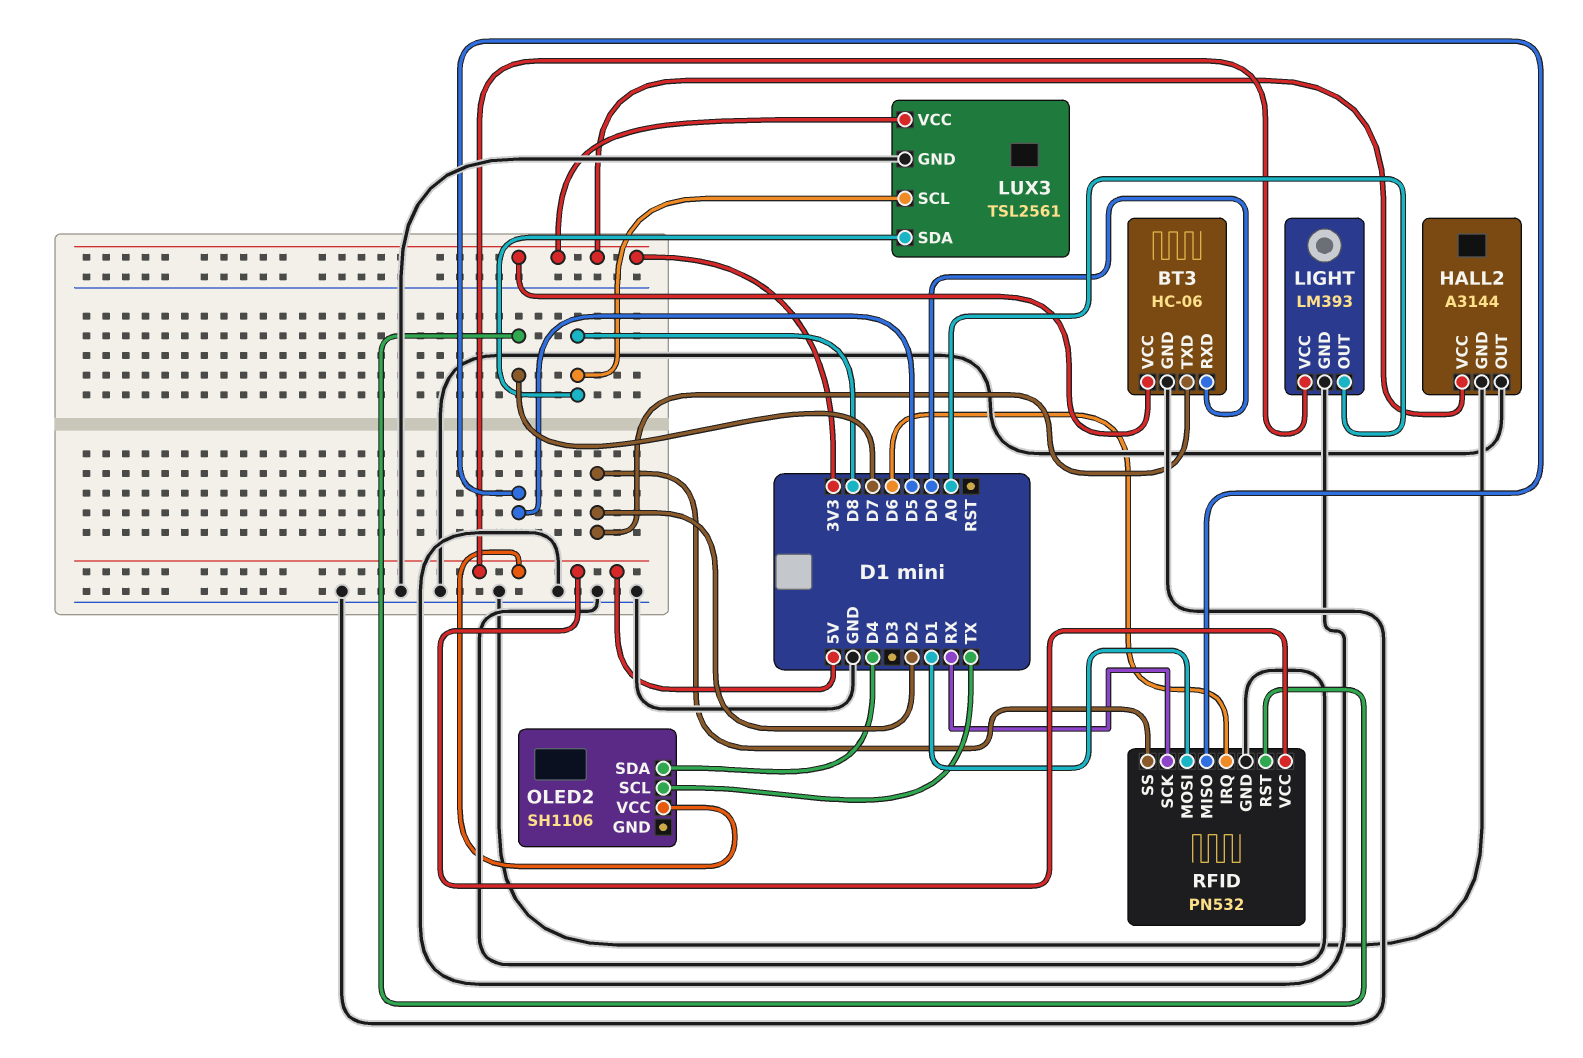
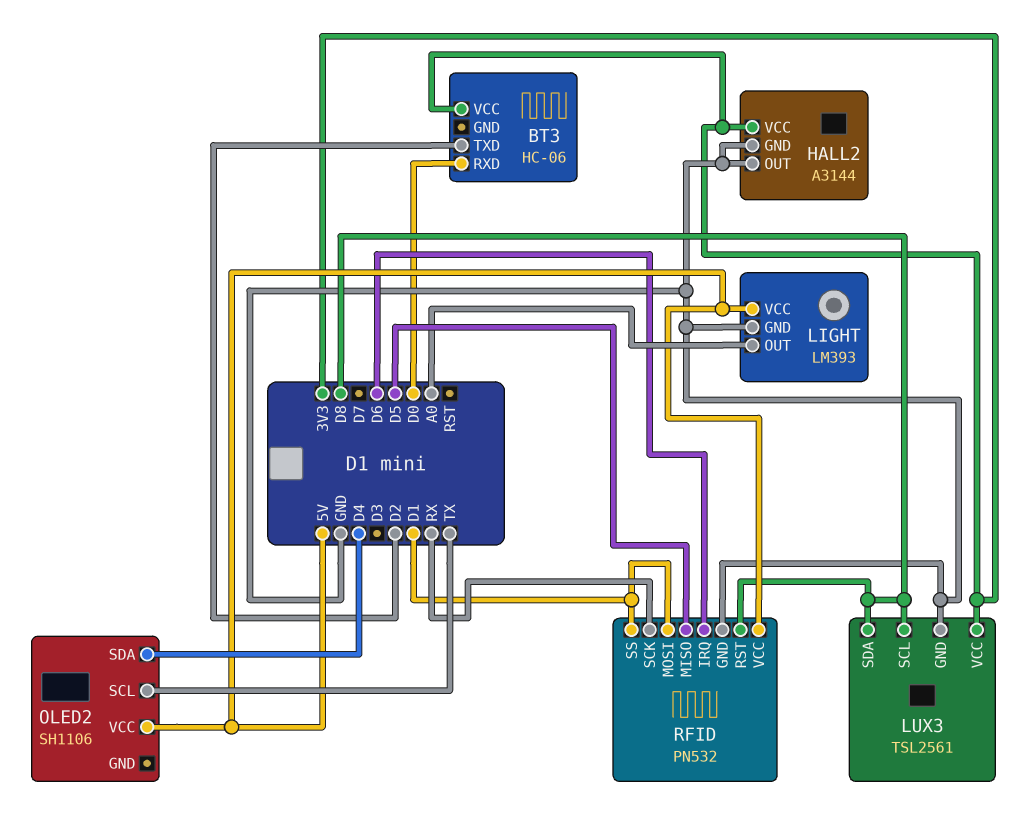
BT3 pin GND: GND -> none
RFID pin RST: D7 -> D8
RFID pin SS: D2 -> D1

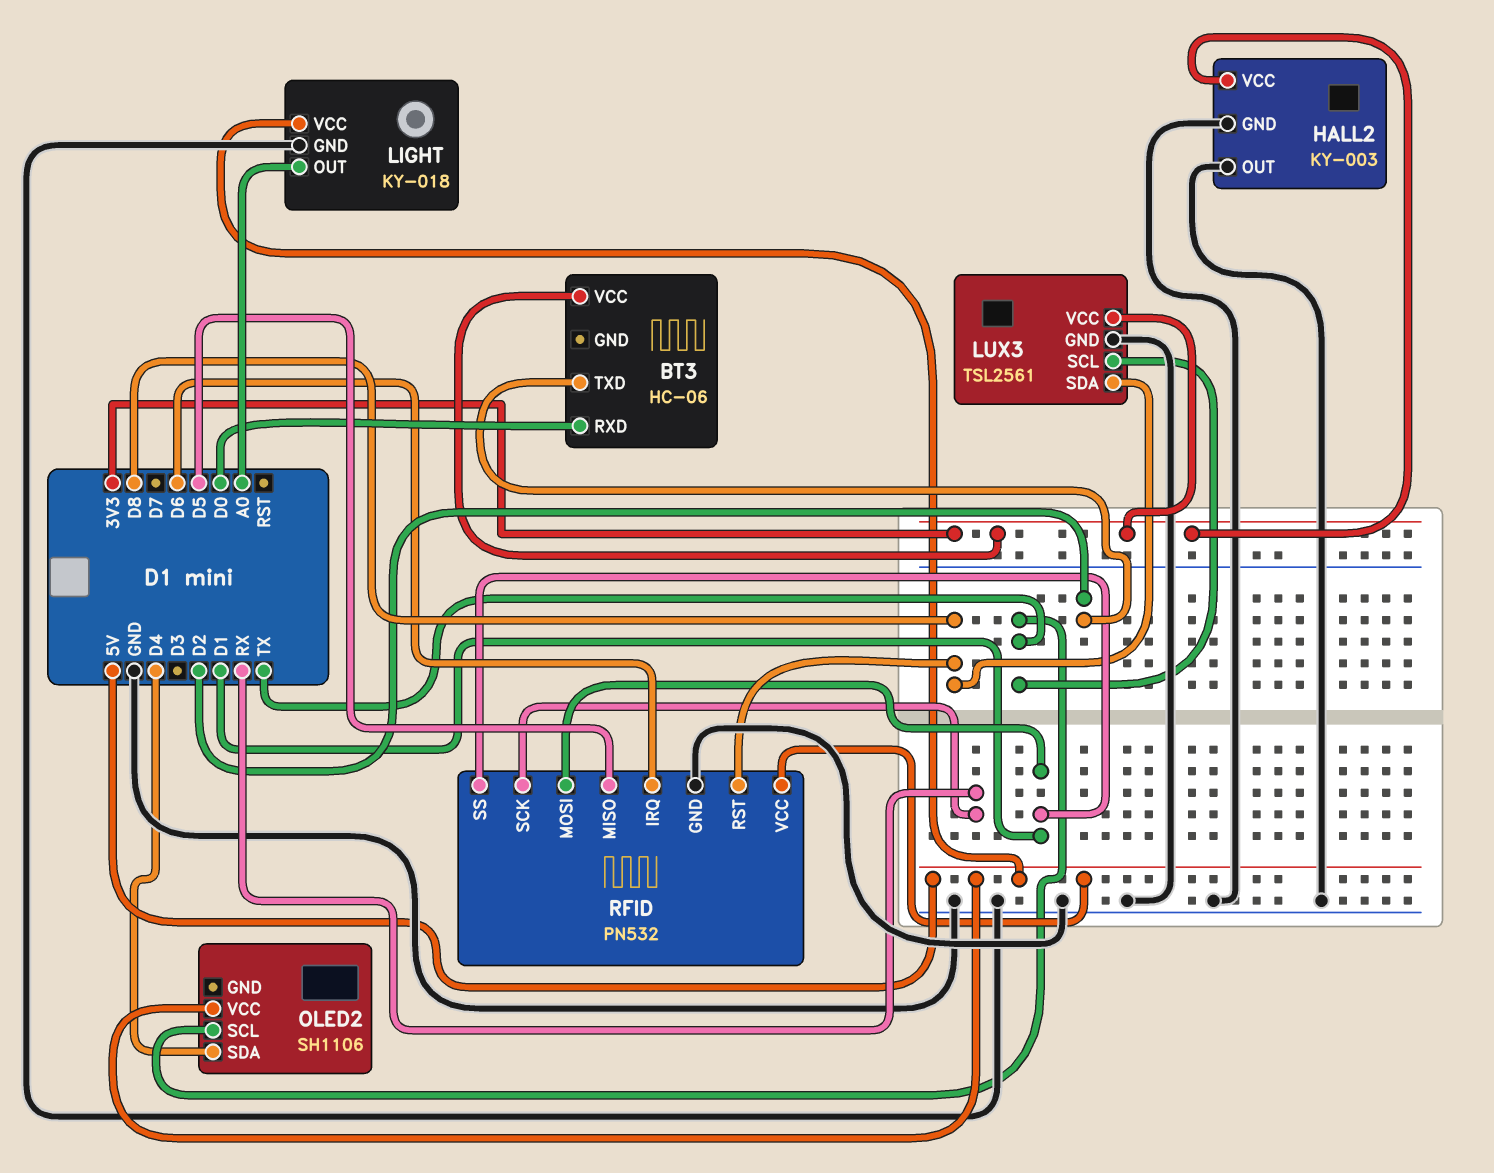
HALL2: A3144 -> KY-003
LIGHT: LM393 -> KY-018
LUX3 pin SCL: D8 -> TX

